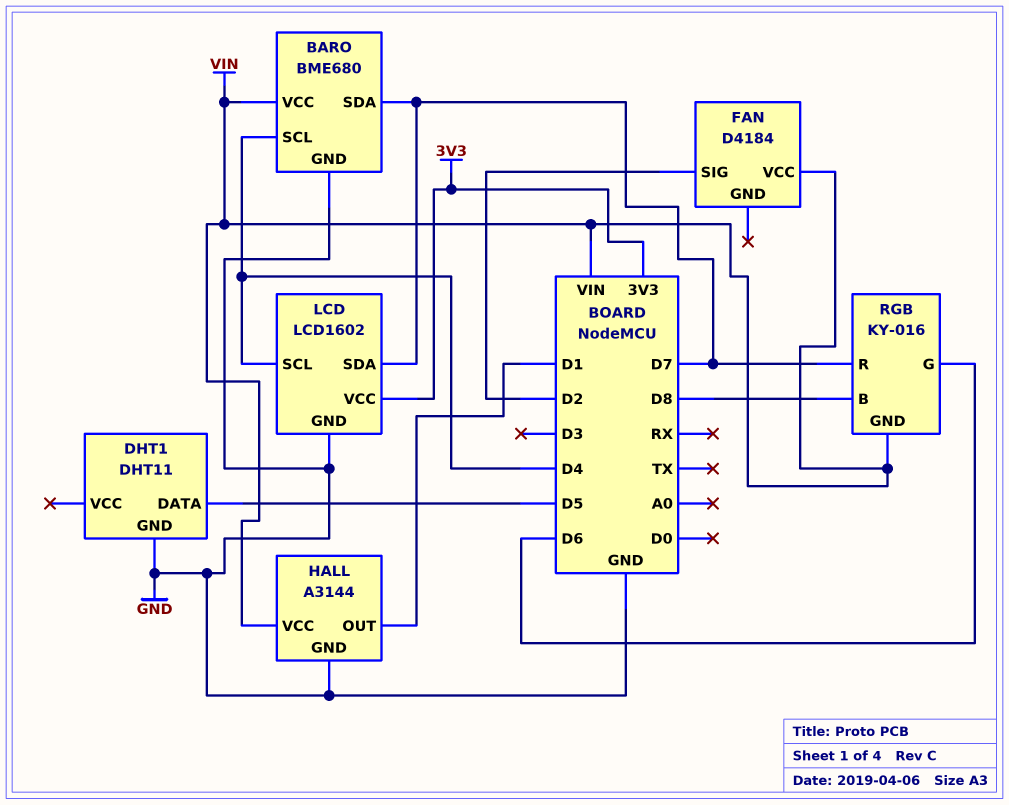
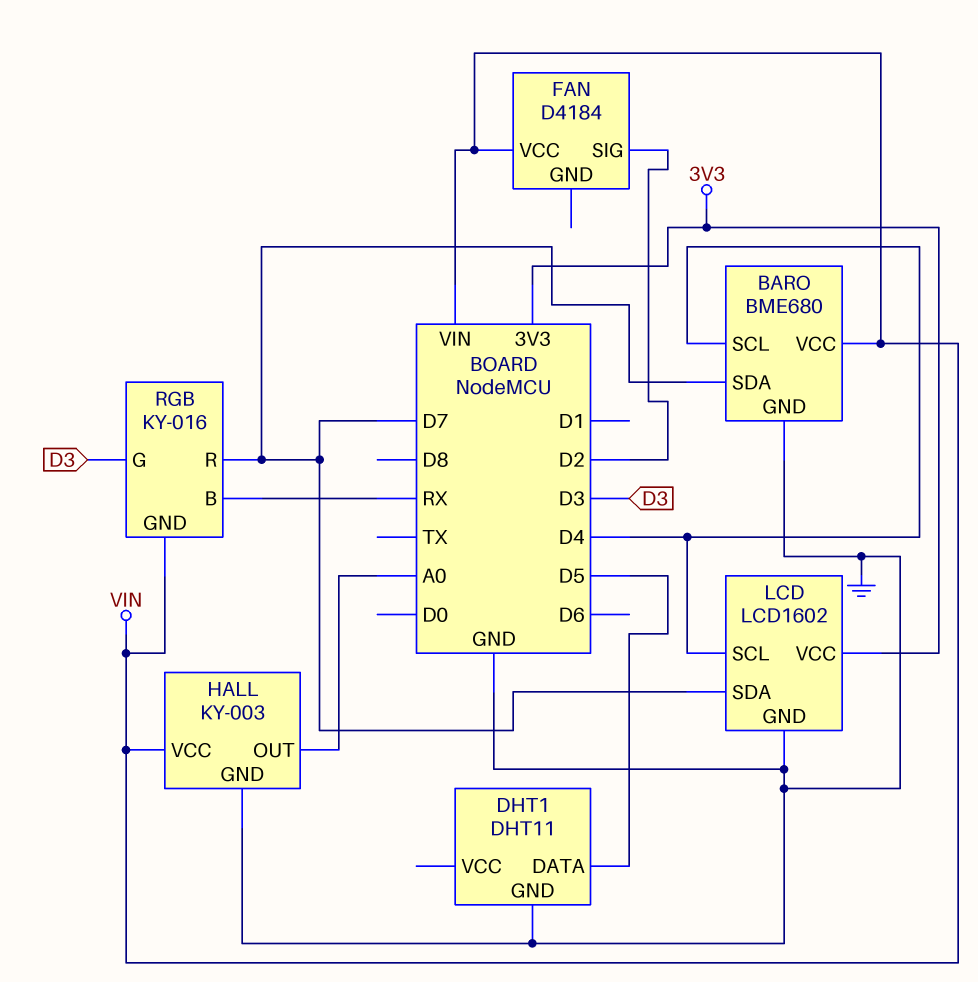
HALL: A3144 -> KY-003
HALL pin OUT: D1 -> A0
RGB pin B: D8 -> RX
RGB pin G: D6 -> D3

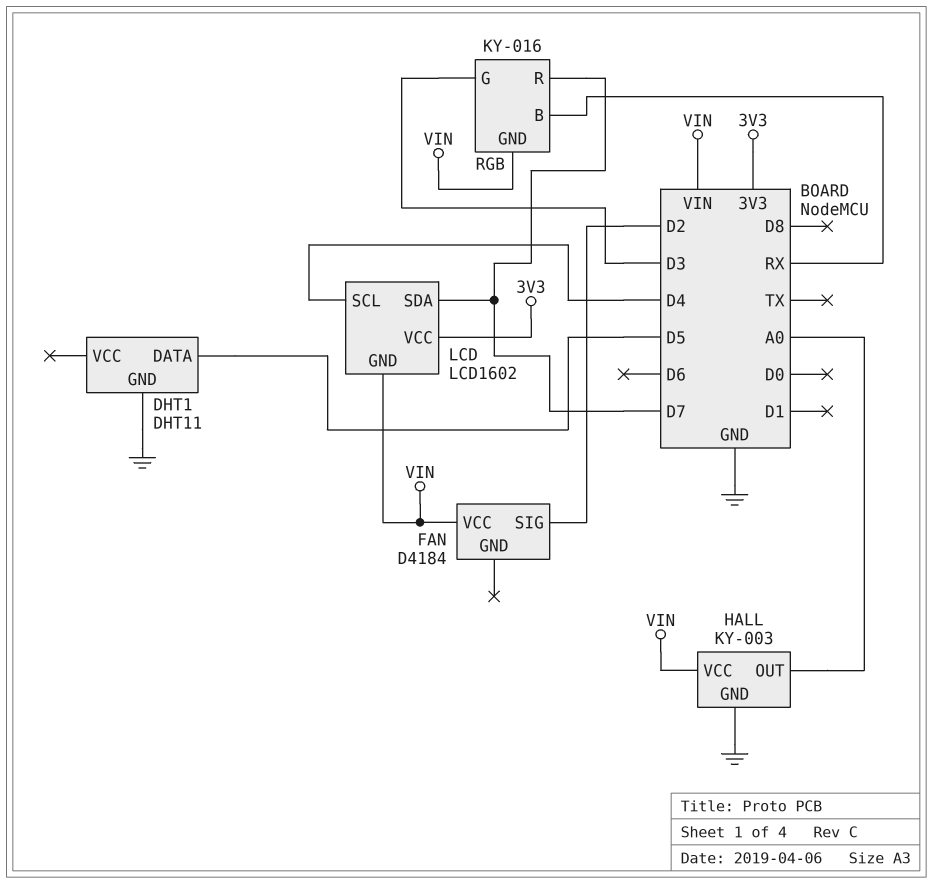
BARO: BME680 -> none
BARO pin GND: GND -> none
BARO pin SCL: D4 -> none
BARO pin SDA: D7 -> none
BARO pin VCC: VIN -> none
LCD pin GND: GND -> VIN

